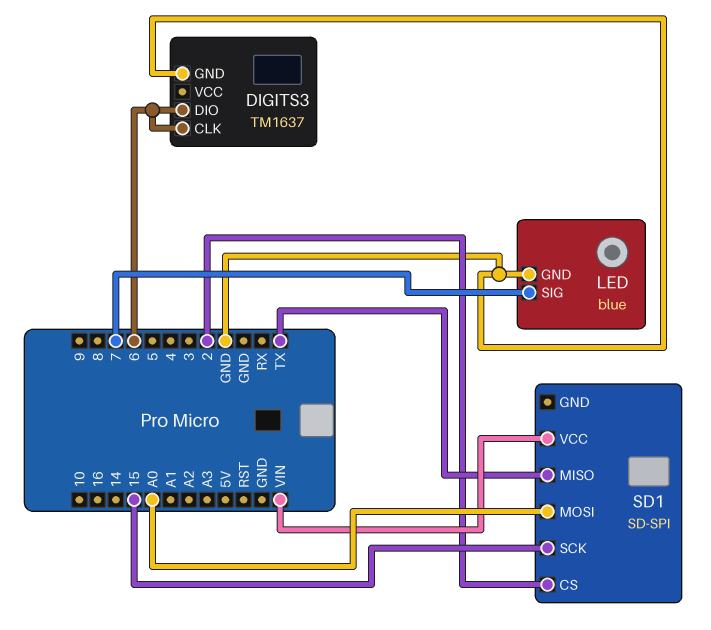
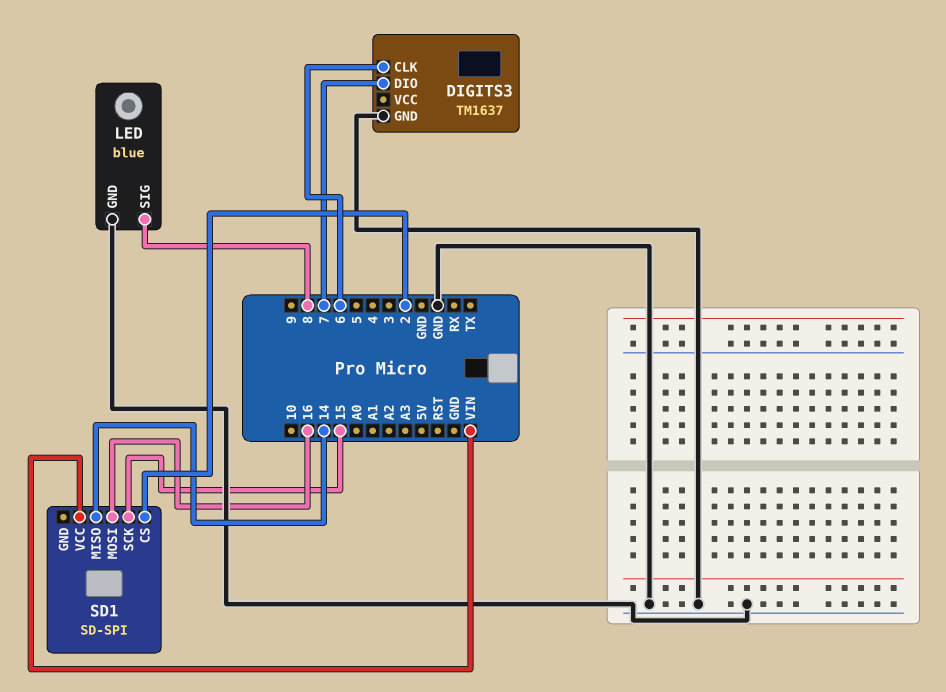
DIGITS3 pin DIO: 6 -> 7
LED pin SIG: 7 -> 8
SD1 pin MISO: TX -> 14
SD1 pin MOSI: A0 -> 16

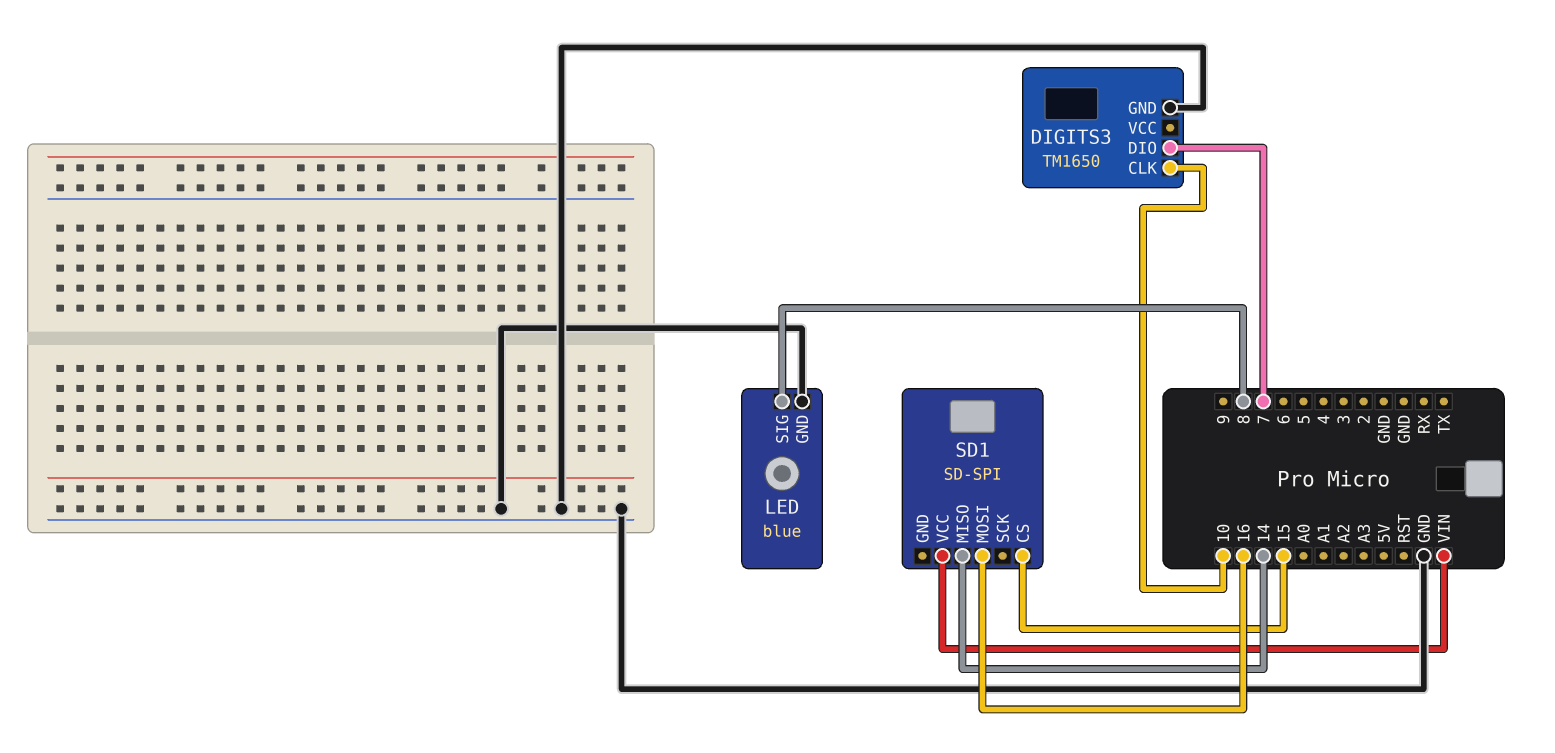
DIGITS3: TM1637 -> TM1650
DIGITS3 pin CLK: 6 -> 10
SD1 pin CS: 2 -> 15
SD1 pin SCK: 15 -> none

